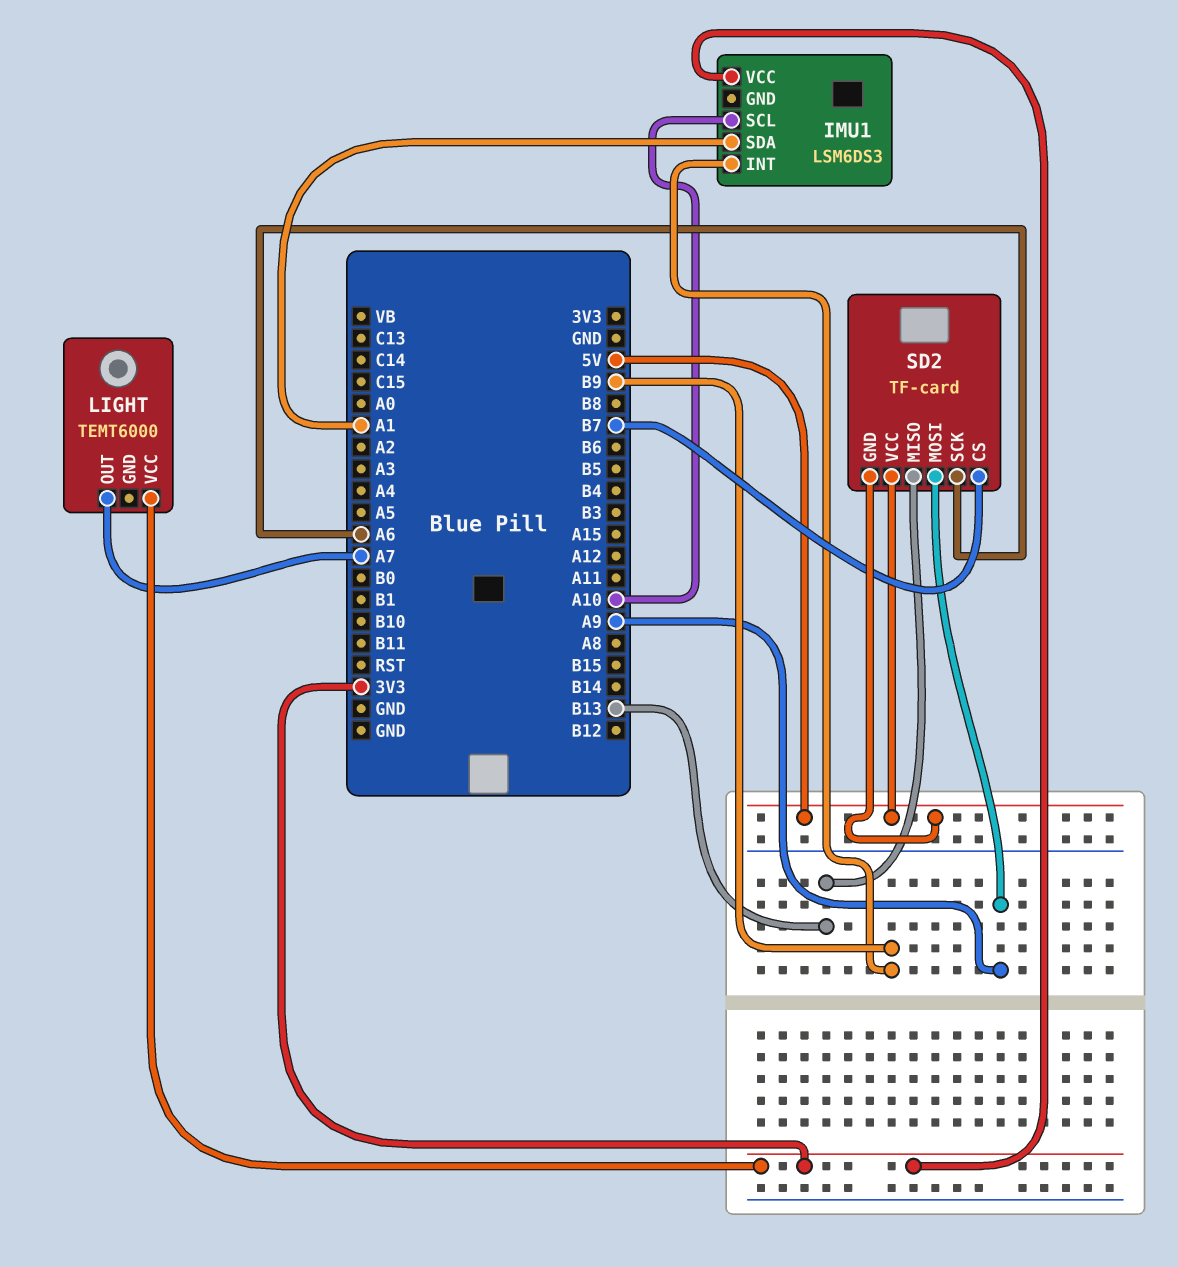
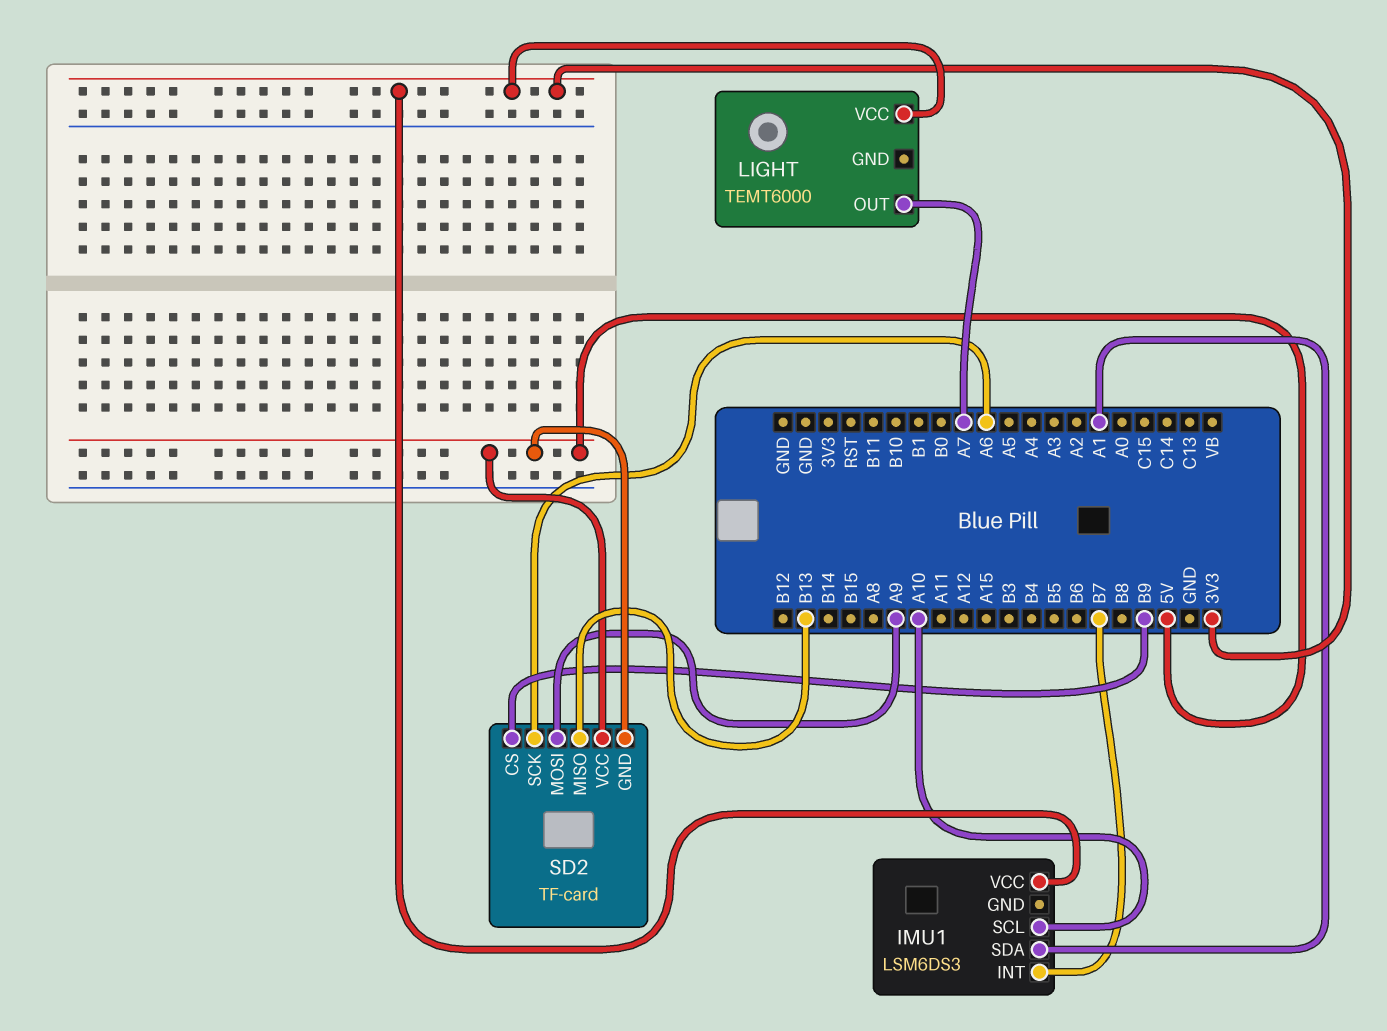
IMU1 pin INT: B9 -> B7
SD2 pin CS: B7 -> B9

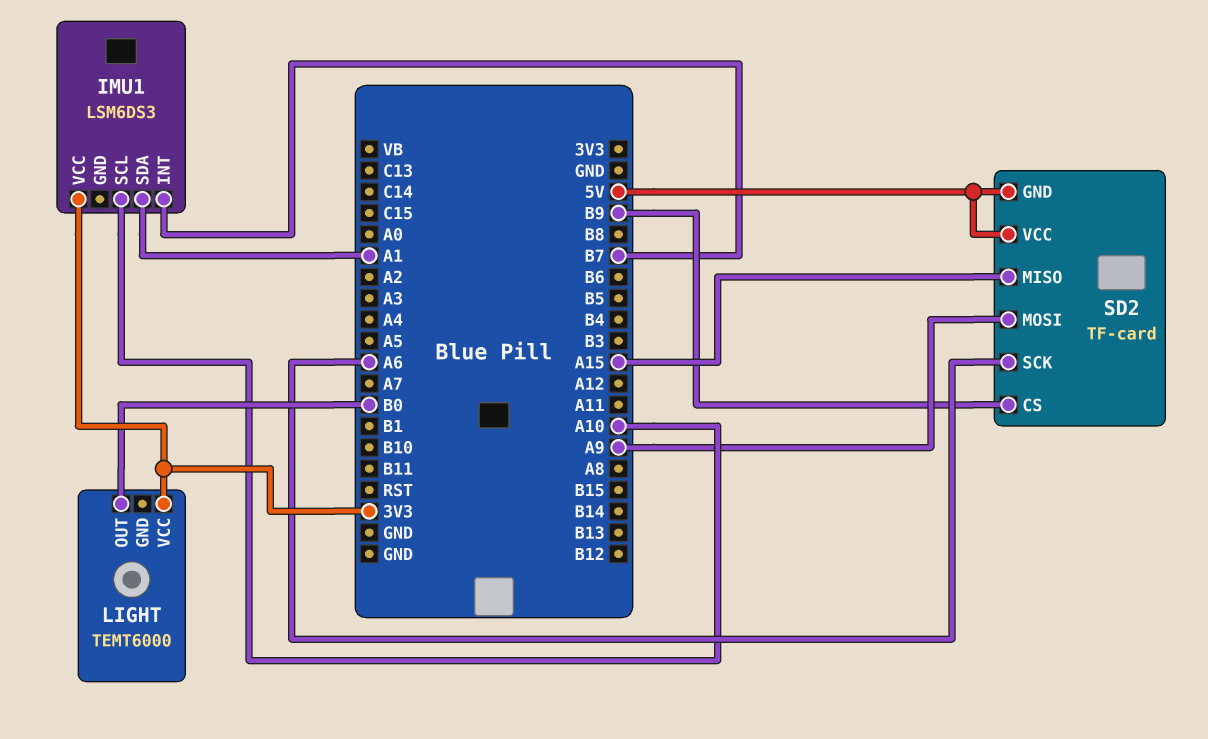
LIGHT pin OUT: A7 -> B0
SD2 pin MISO: B13 -> A15

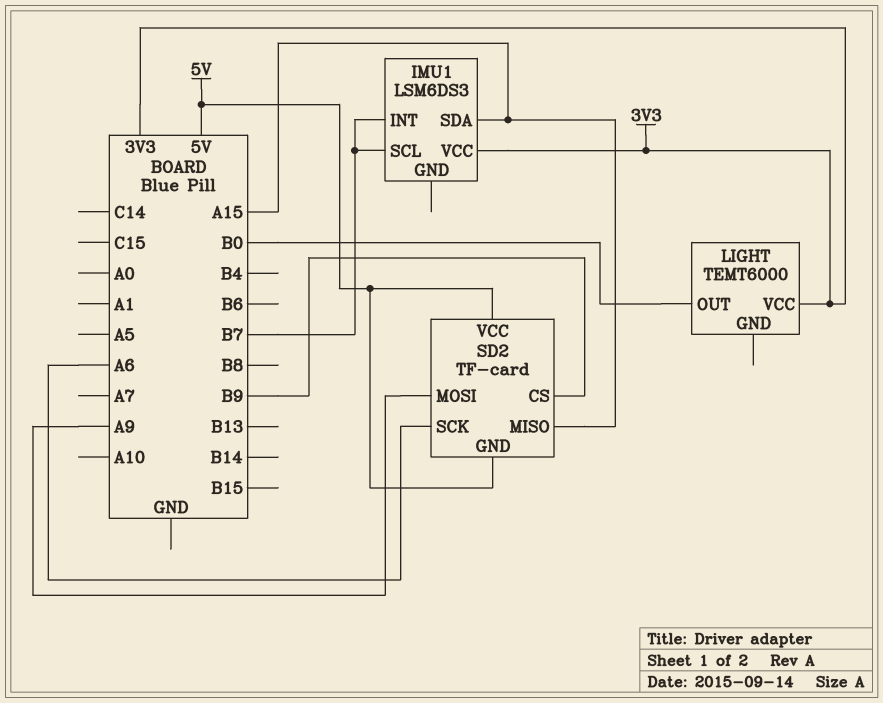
IMU1 pin SCL: A10 -> B7
IMU1 pin SDA: A1 -> A15

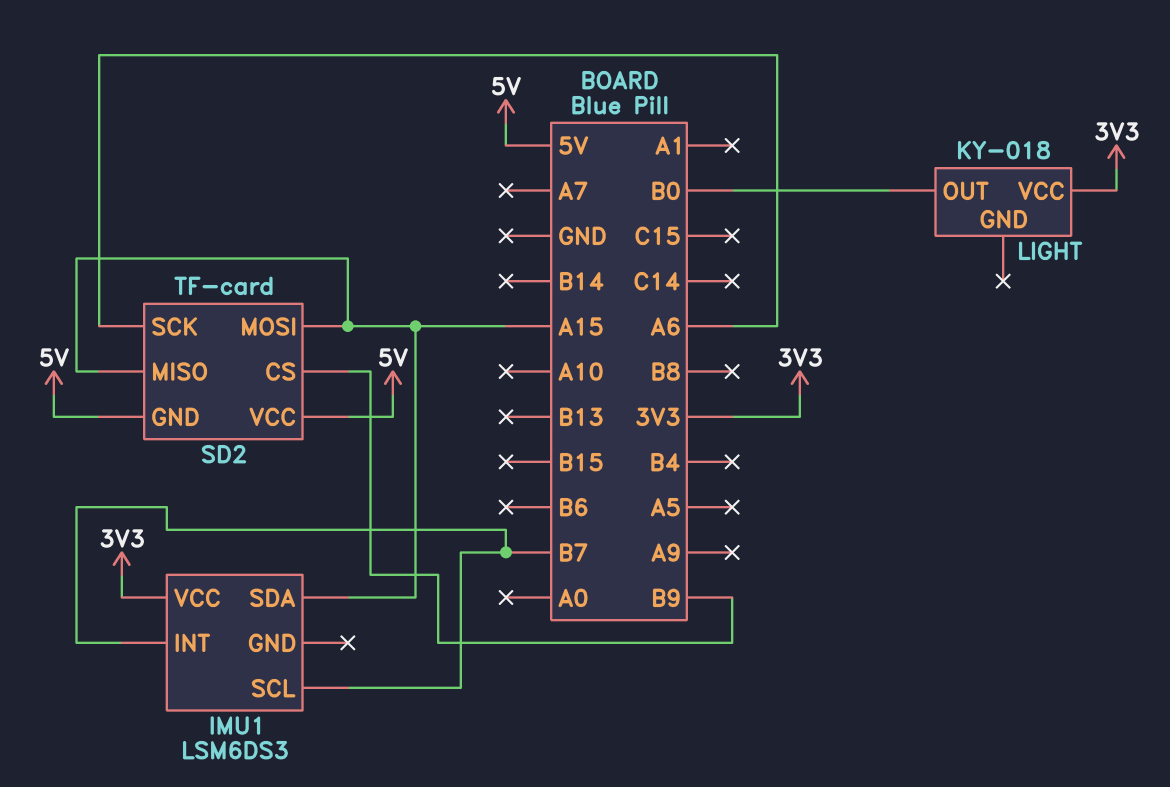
LIGHT: TEMT6000 -> KY-018
SD2 pin MOSI: A9 -> A15

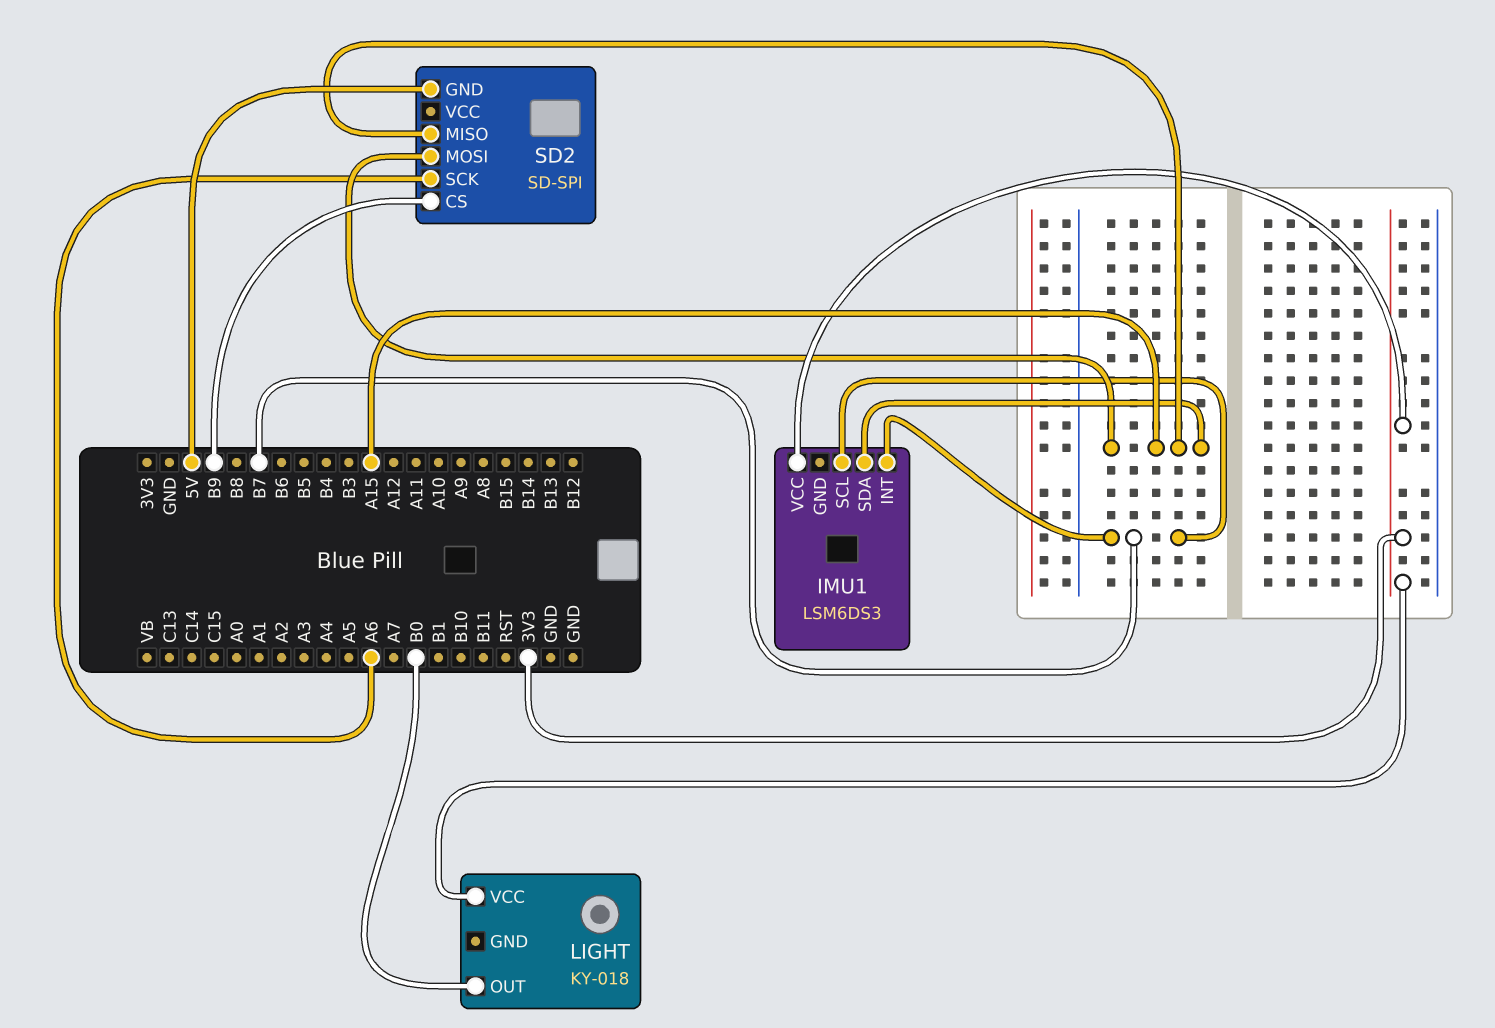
SD2: TF-card -> SD-SPI
SD2 pin VCC: 5V -> none

